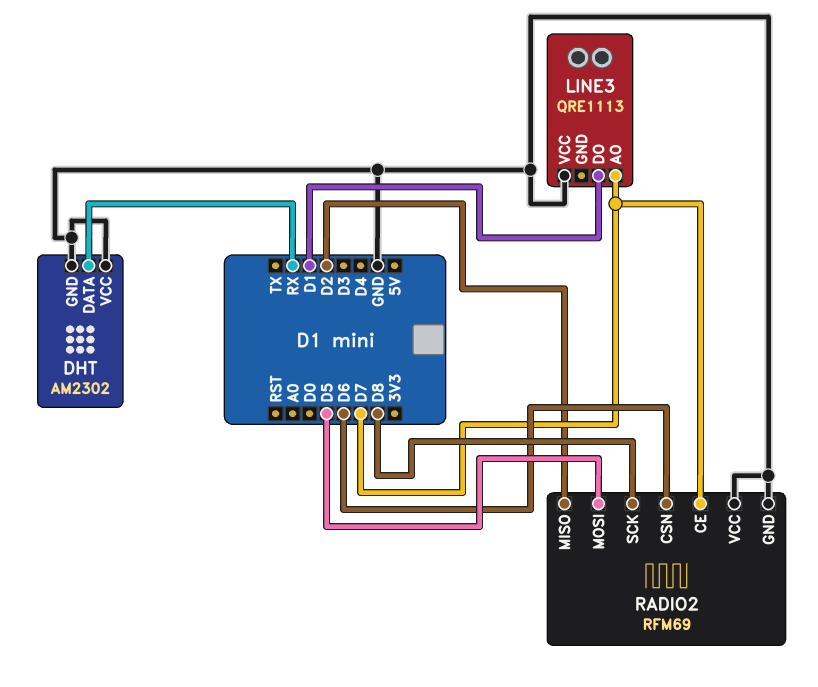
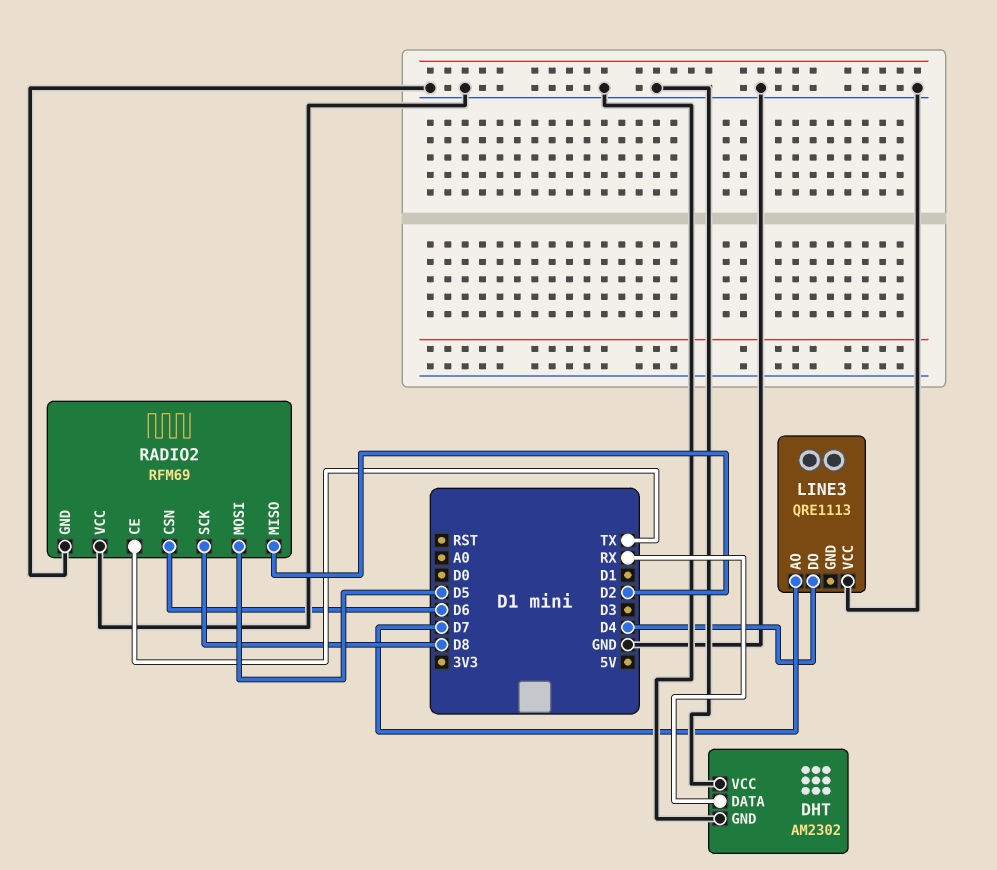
LINE3 pin DO: D1 -> D4
RADIO2 pin CE: D7 -> TX

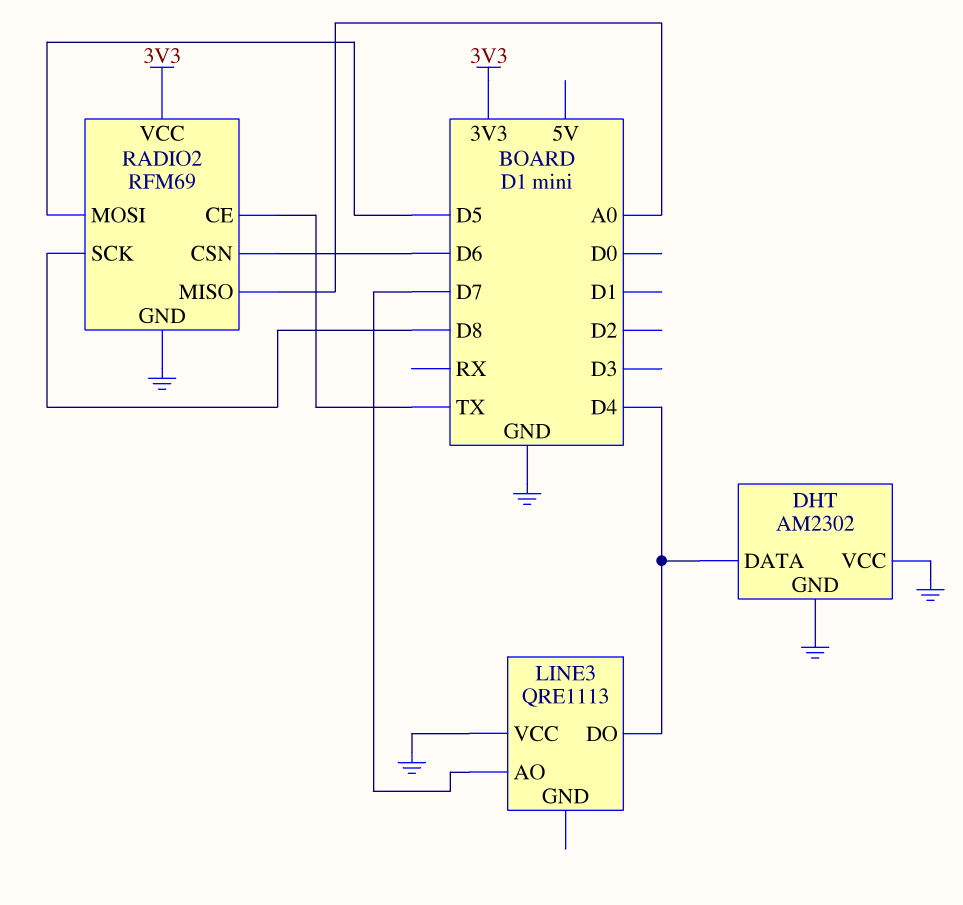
DHT pin DATA: RX -> D4
RADIO2 pin MISO: D2 -> A0
RADIO2 pin VCC: GND -> 3V3

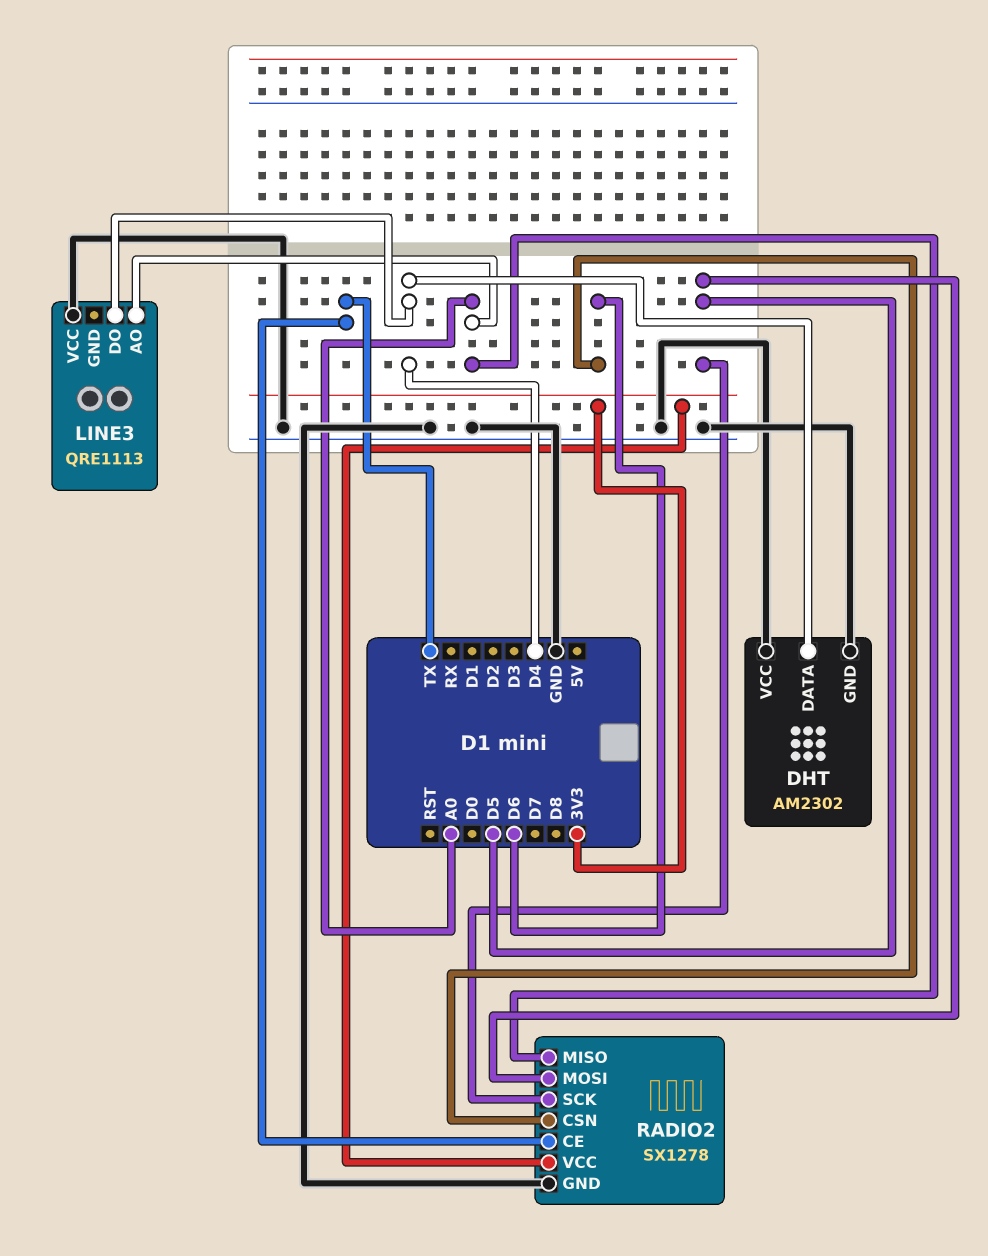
LINE3 pin AO: D7 -> A0
RADIO2: RFM69 -> SX1278
RADIO2 pin SCK: D8 -> D5

